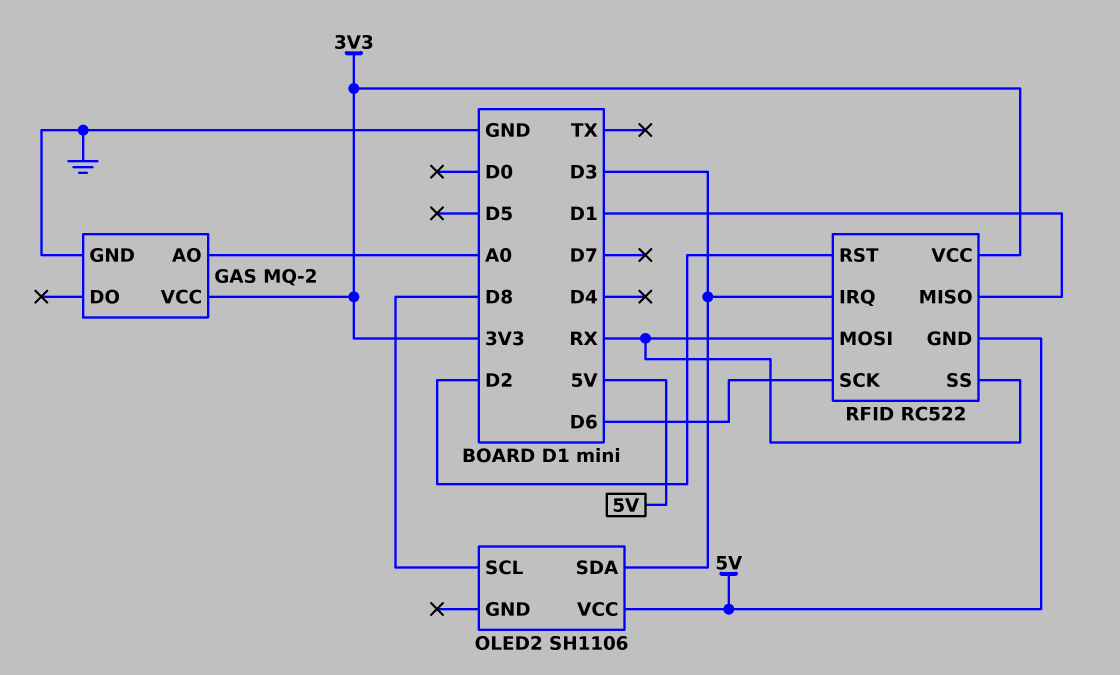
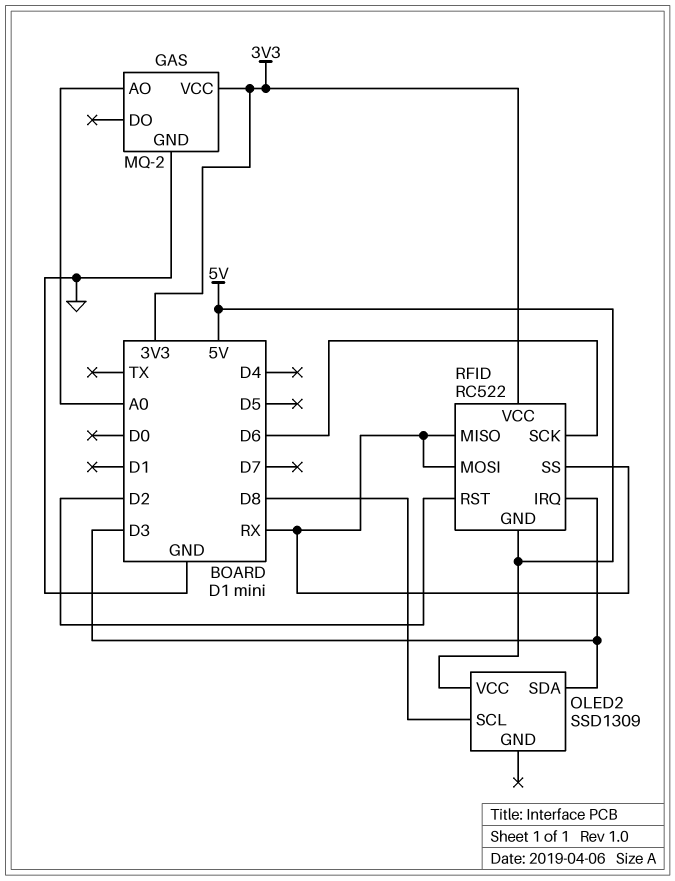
OLED2: SH1106 -> SSD1309
RFID pin MISO: D1 -> RX

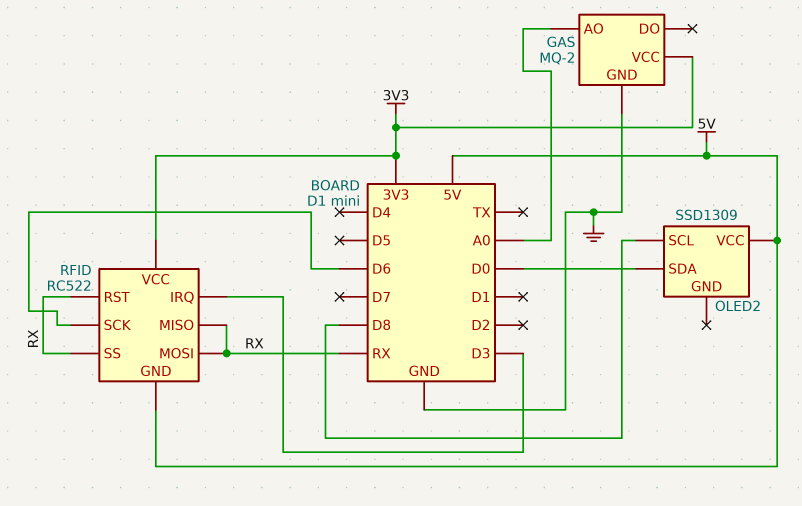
OLED2 pin SDA: D3 -> D0
RFID pin RST: D2 -> RX

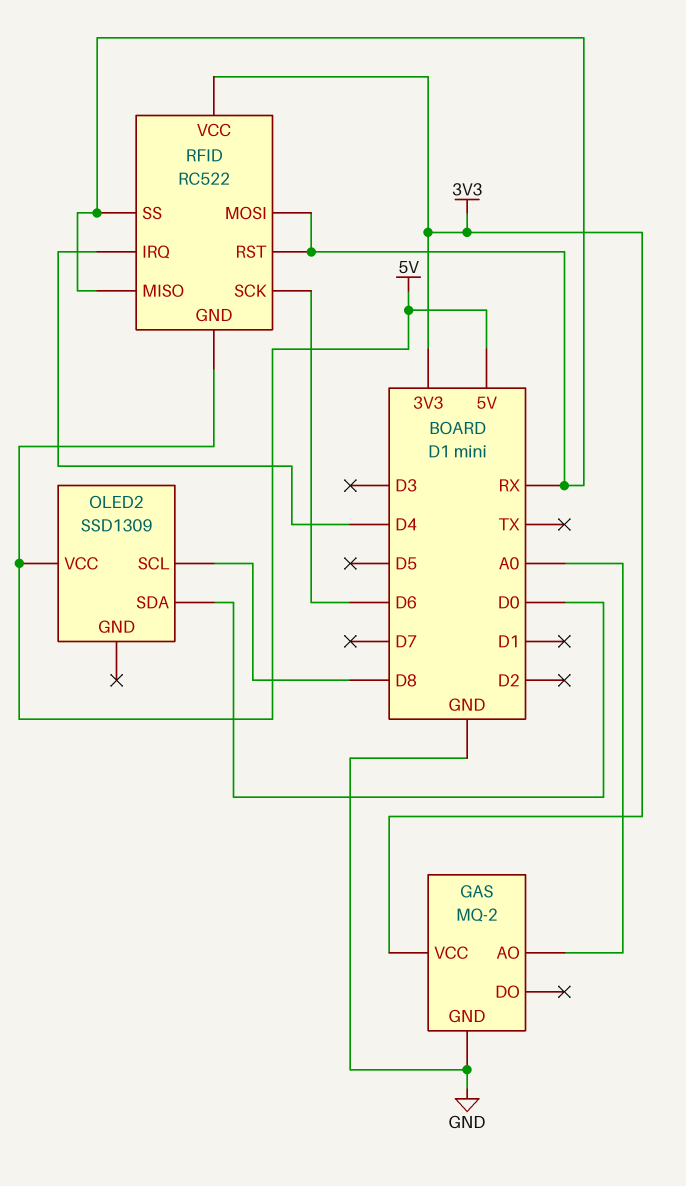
RFID pin IRQ: D3 -> D4

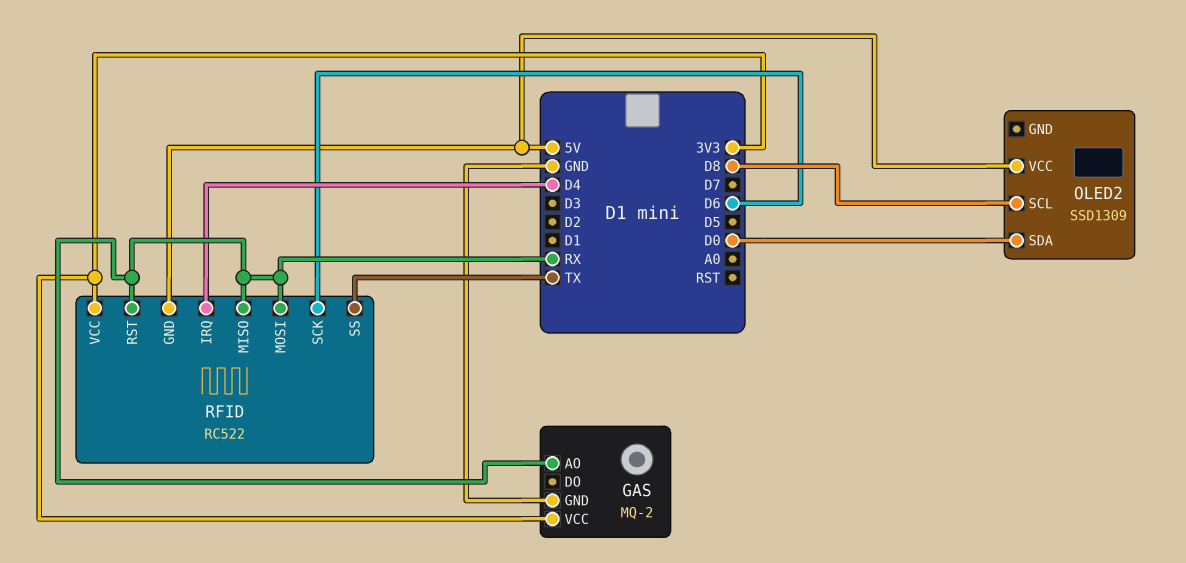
GAS pin AO: A0 -> RX
RFID pin SS: RX -> TX

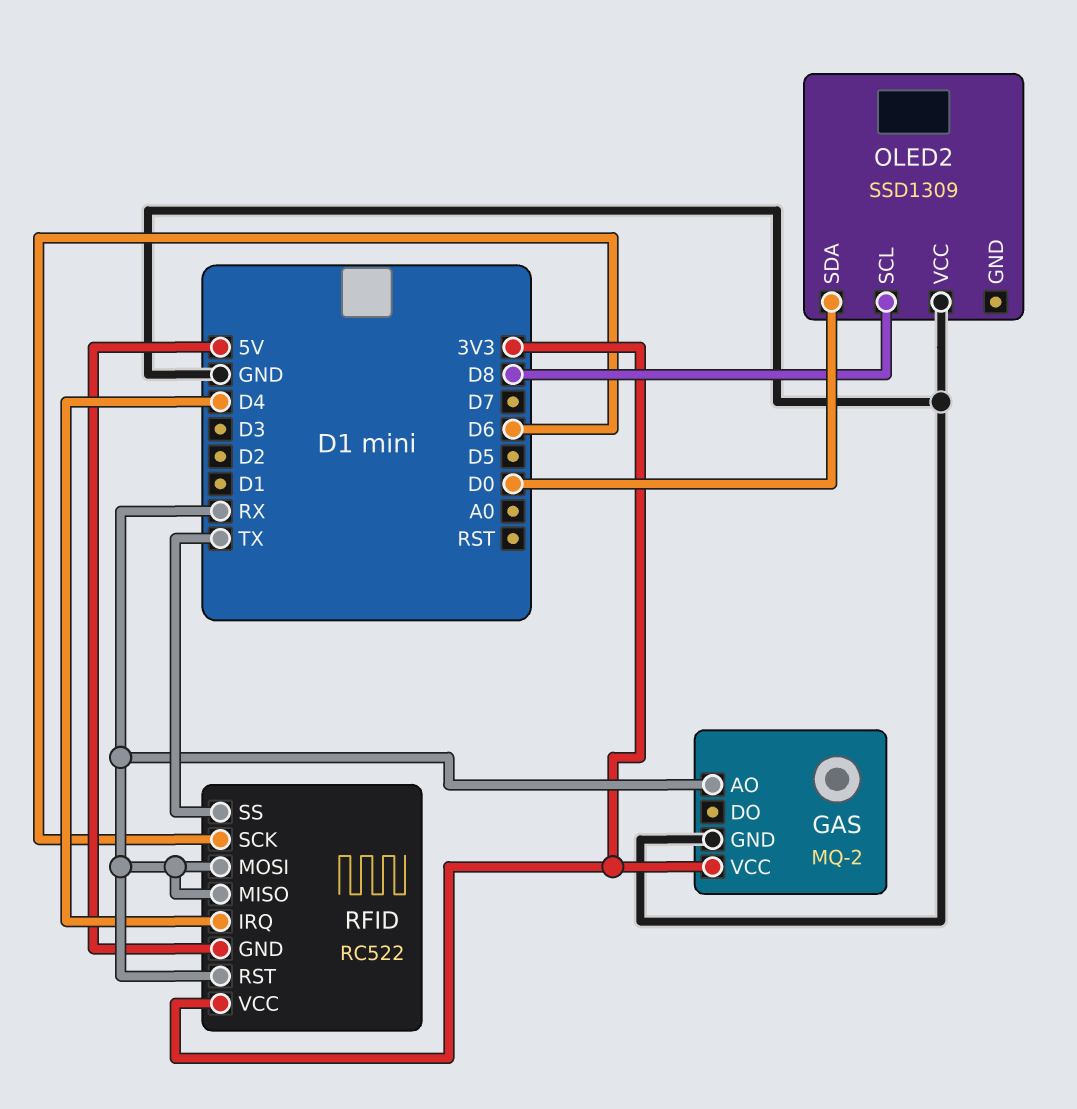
OLED2 pin VCC: 5V -> GND

